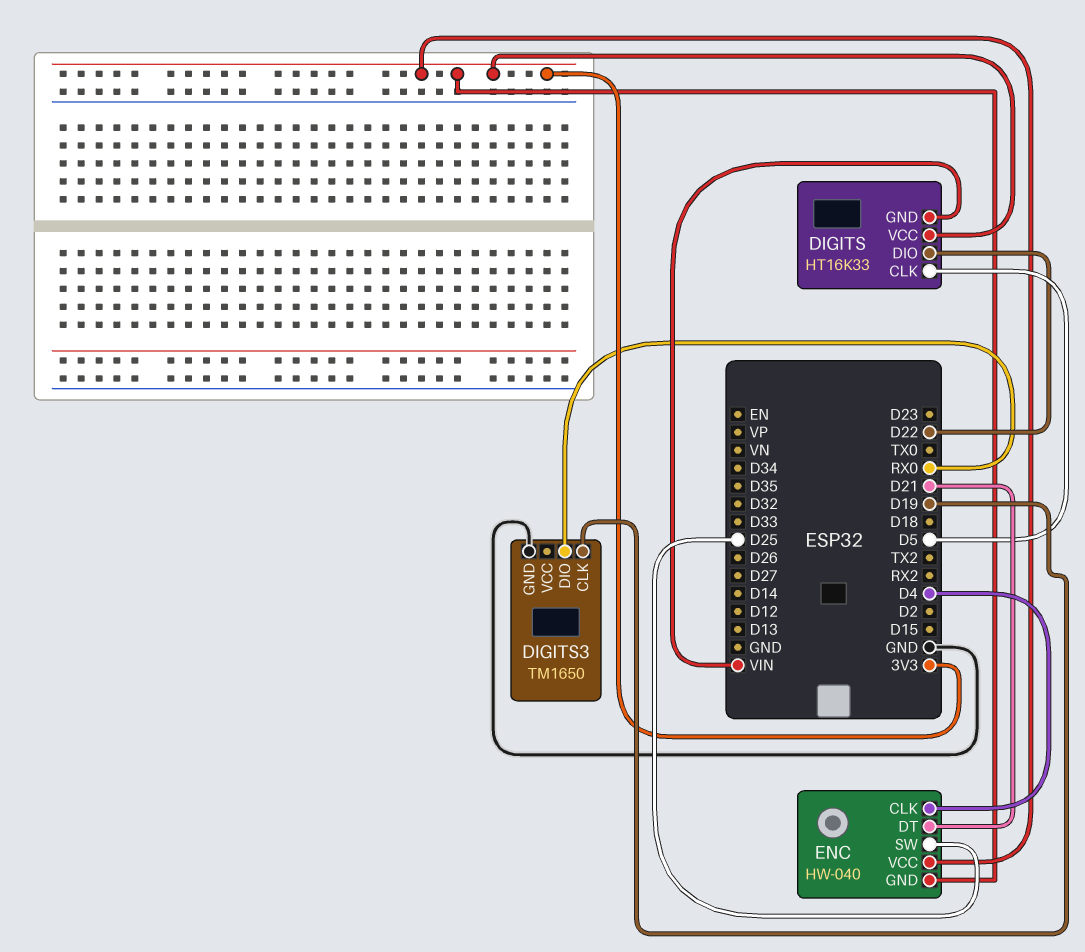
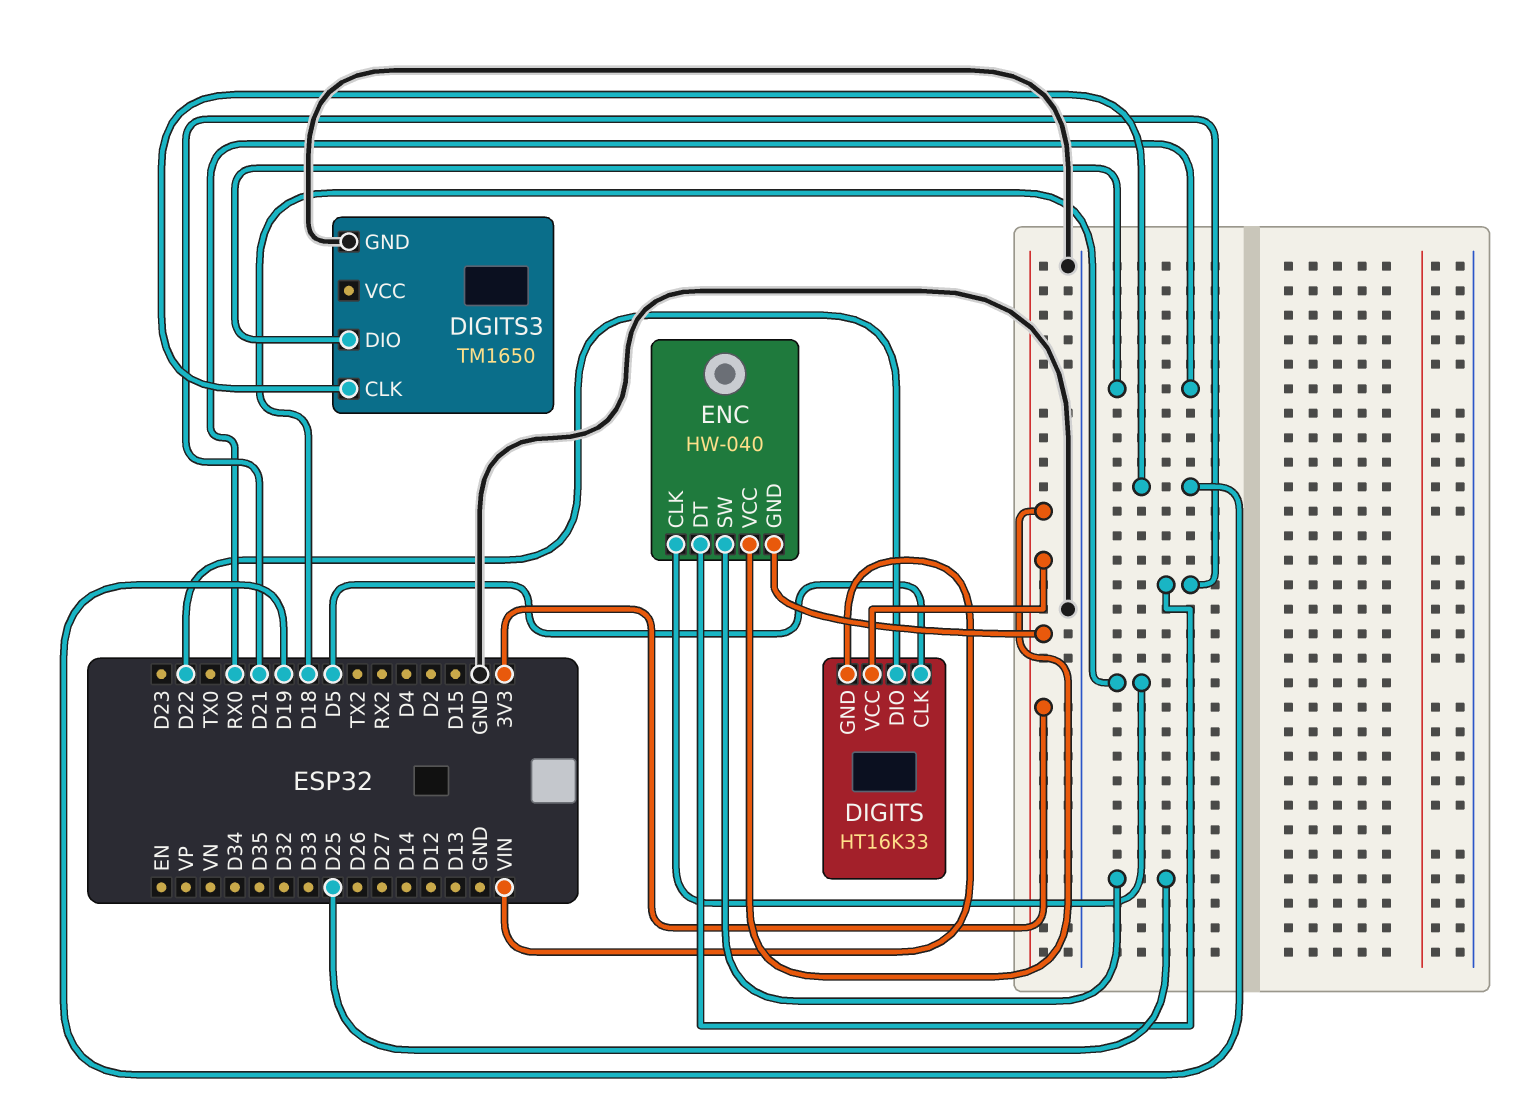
ENC pin CLK: D4 -> D18

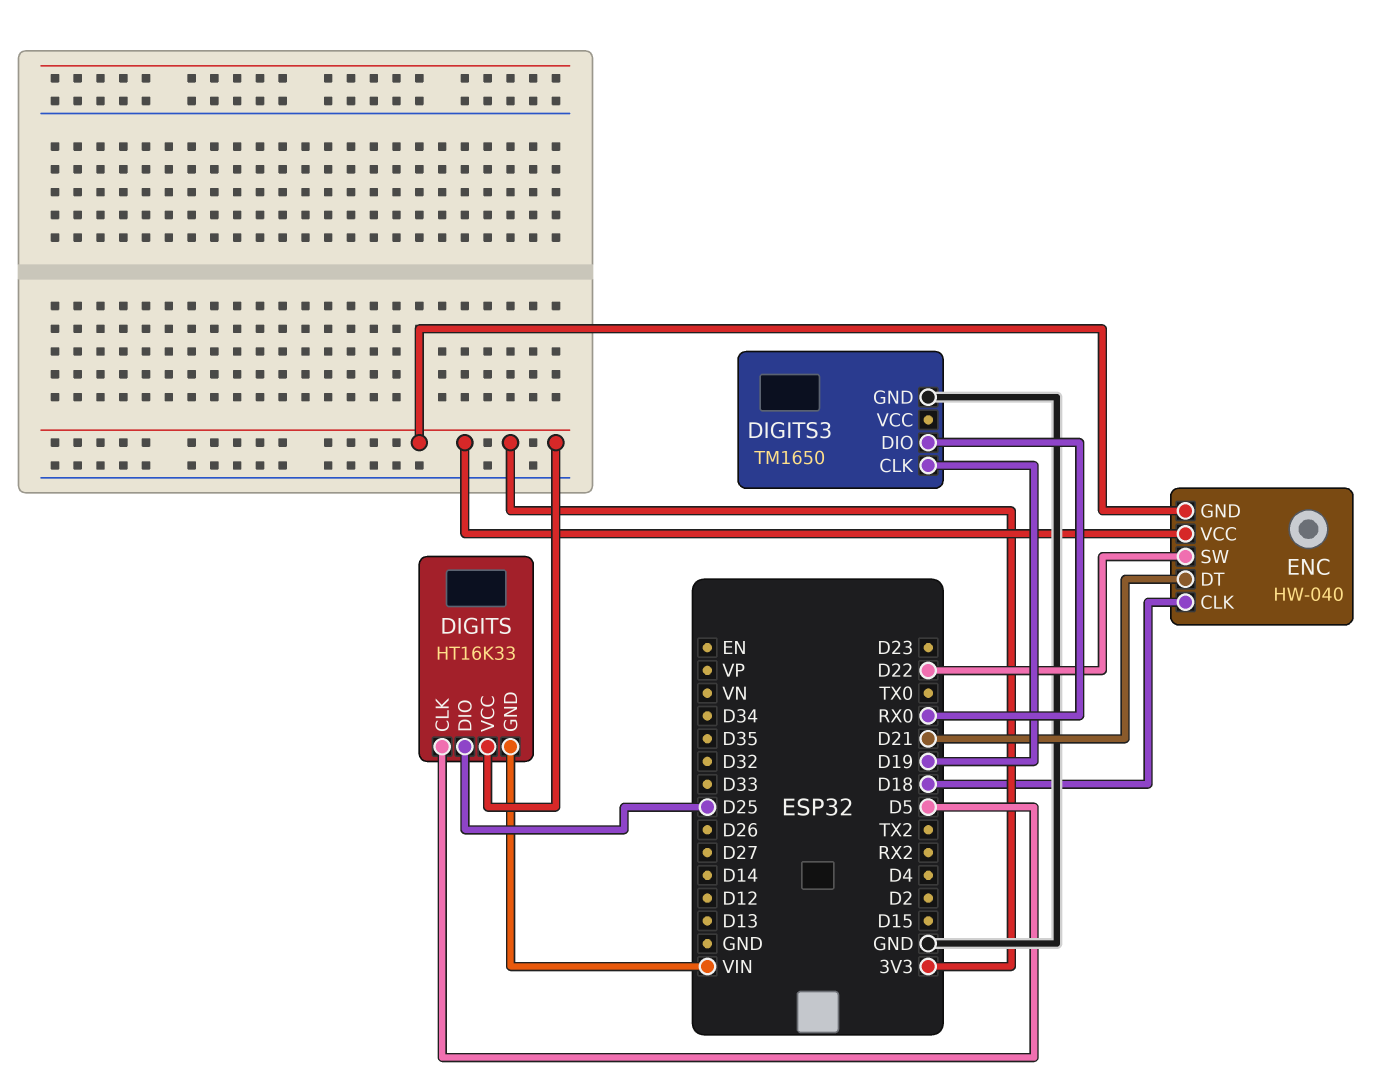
DIGITS pin DIO: D22 -> D25
ENC pin SW: D25 -> D22

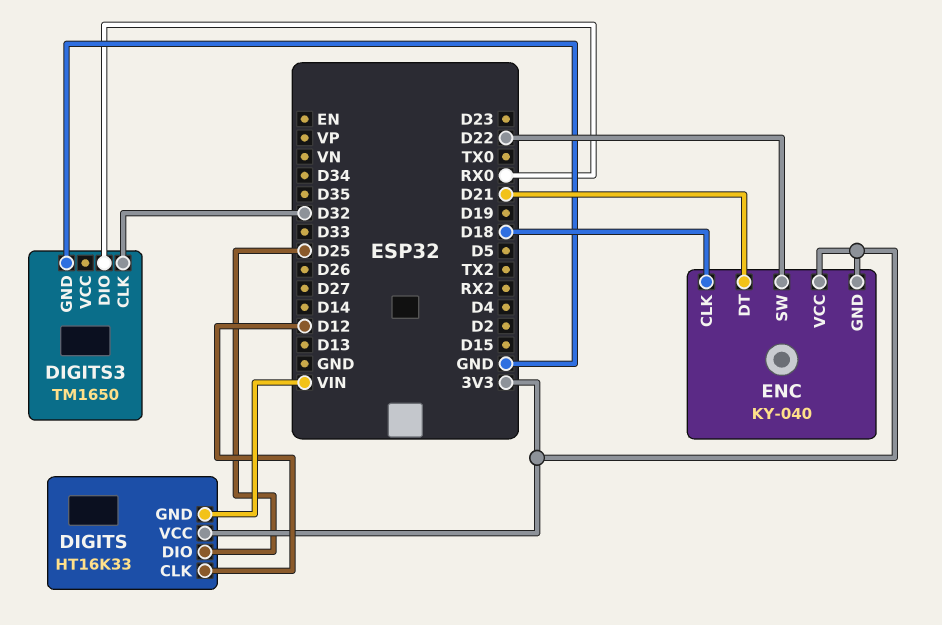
DIGITS pin CLK: D5 -> D12
DIGITS3 pin CLK: D19 -> D32
ENC: HW-040 -> KY-040

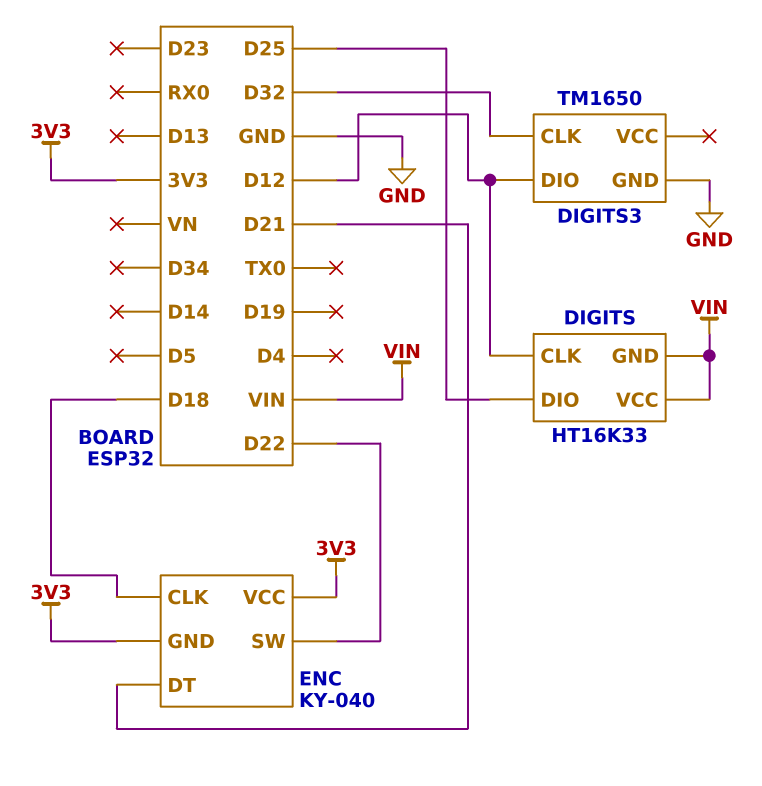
DIGITS pin VCC: 3V3 -> VIN
DIGITS3 pin DIO: RX0 -> D12

